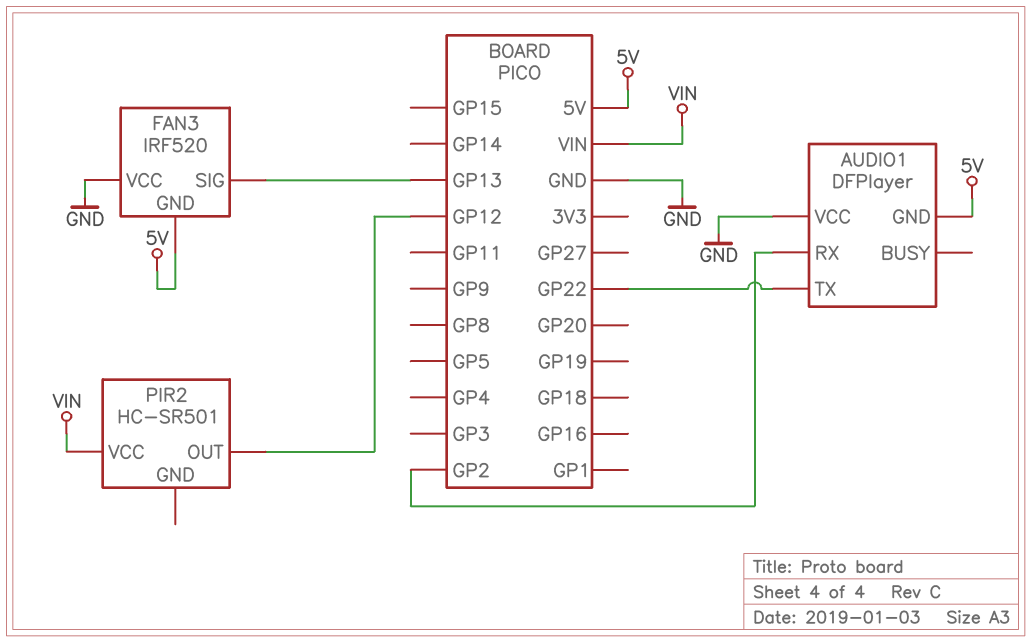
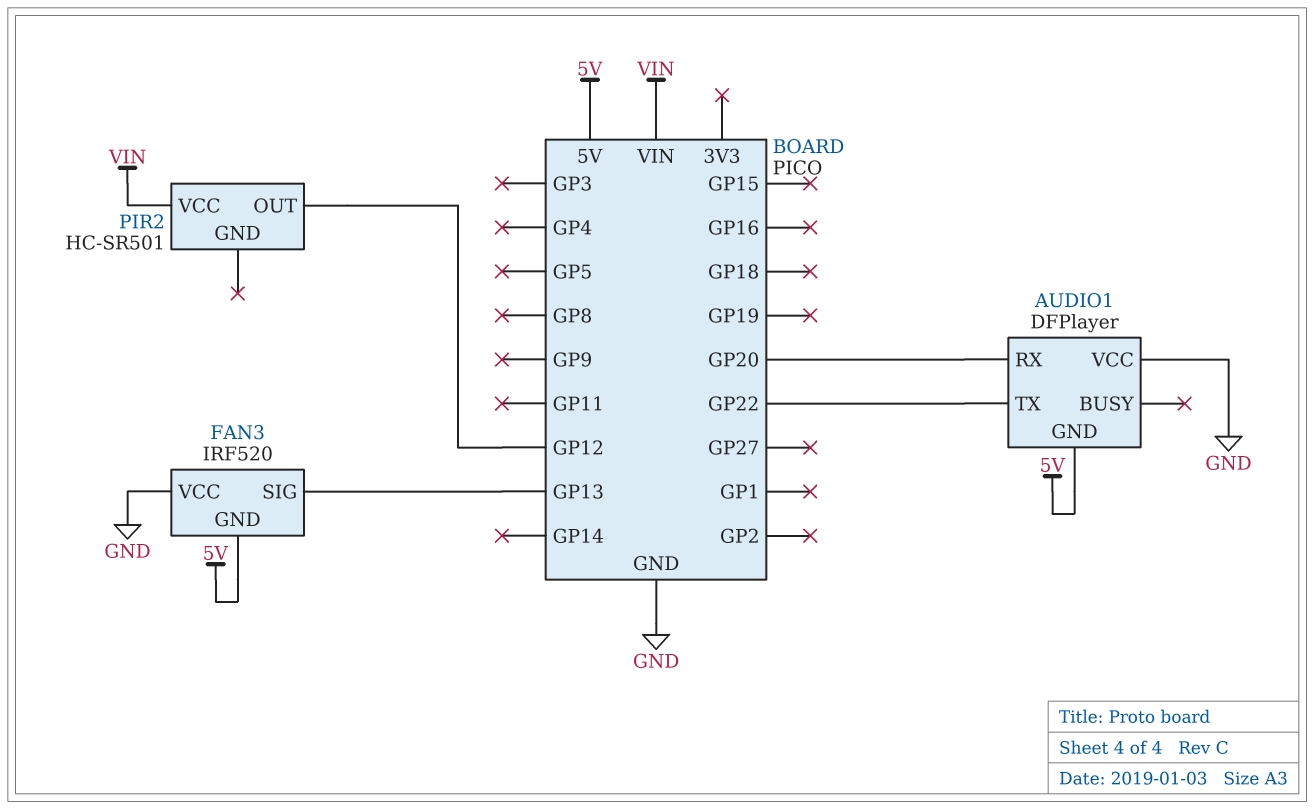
AUDIO1 pin RX: GP2 -> GP20

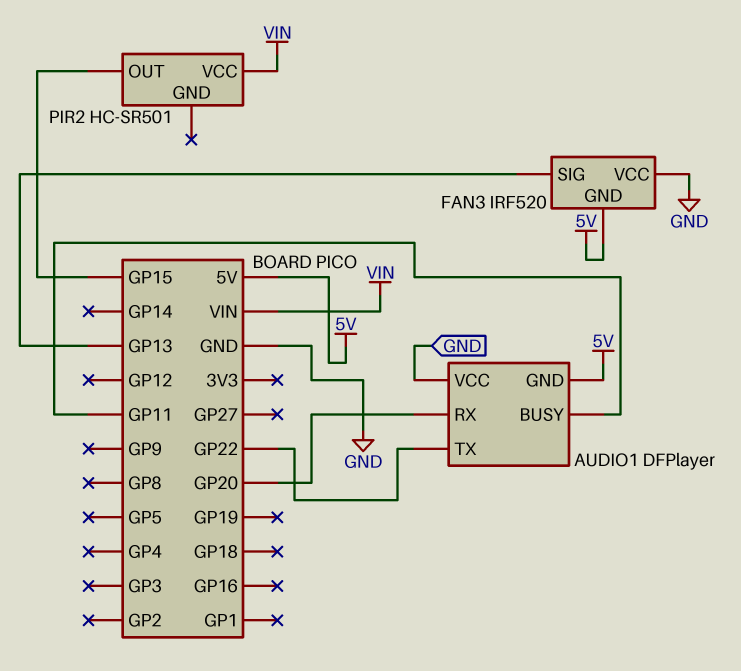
AUDIO1 pin BUSY: none -> GP11
PIR2 pin OUT: GP12 -> GP15

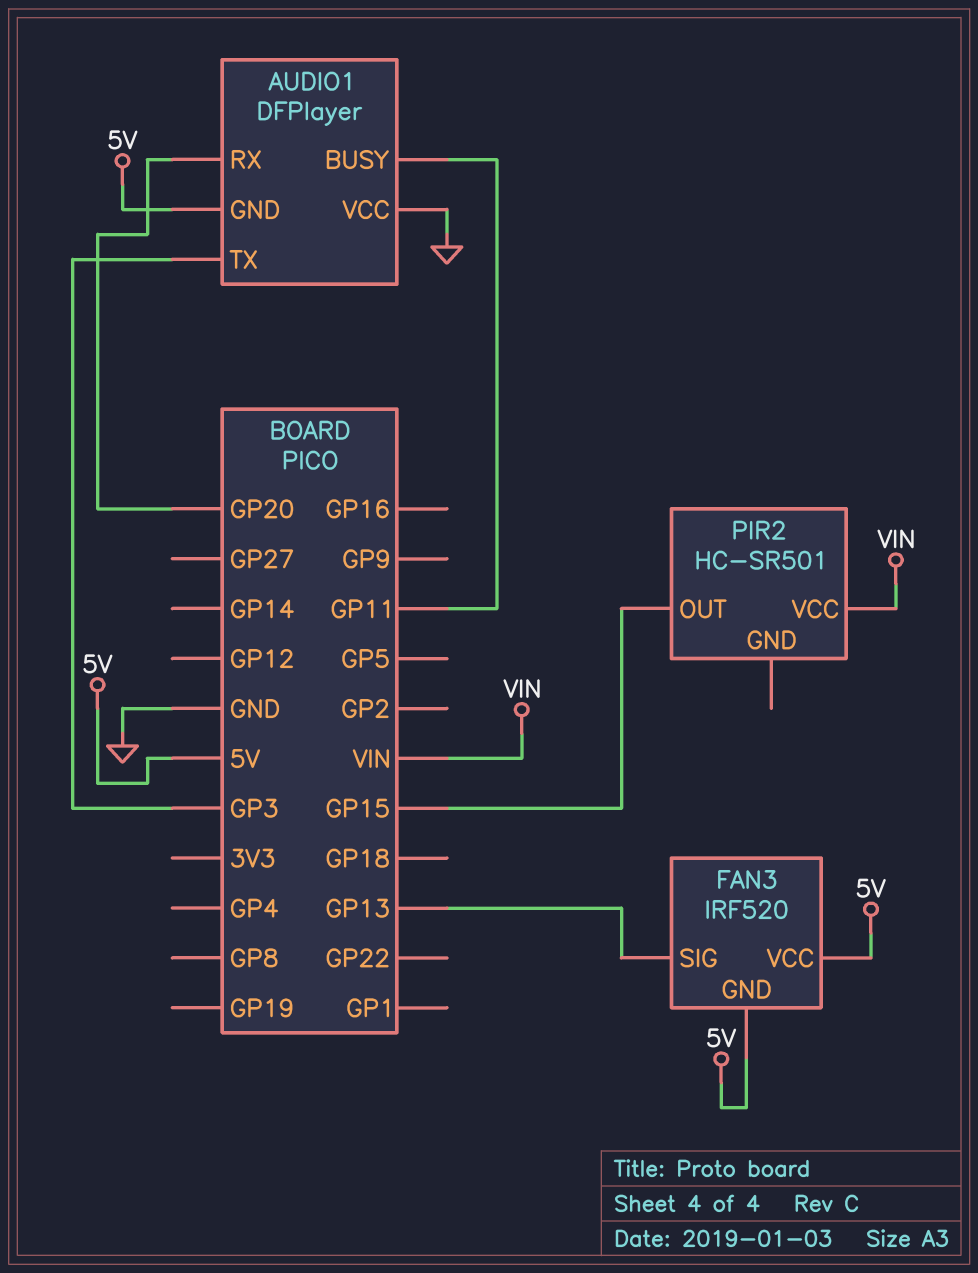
AUDIO1 pin TX: GP22 -> GP3
FAN3 pin VCC: GND -> 5V

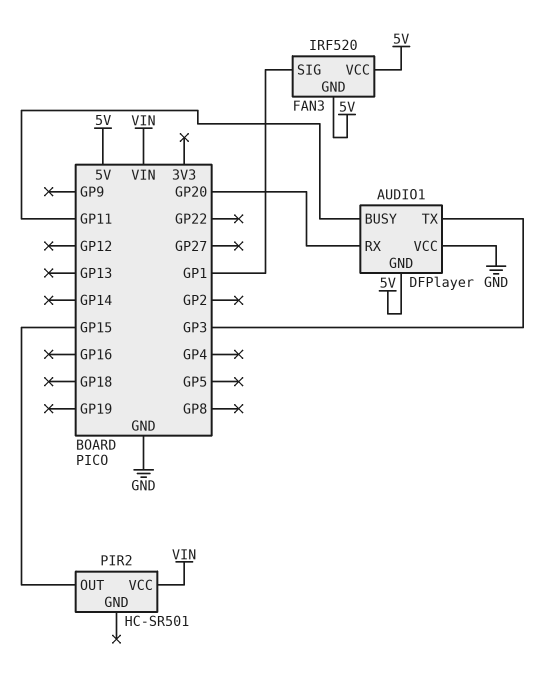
FAN3 pin SIG: GP13 -> GP1

